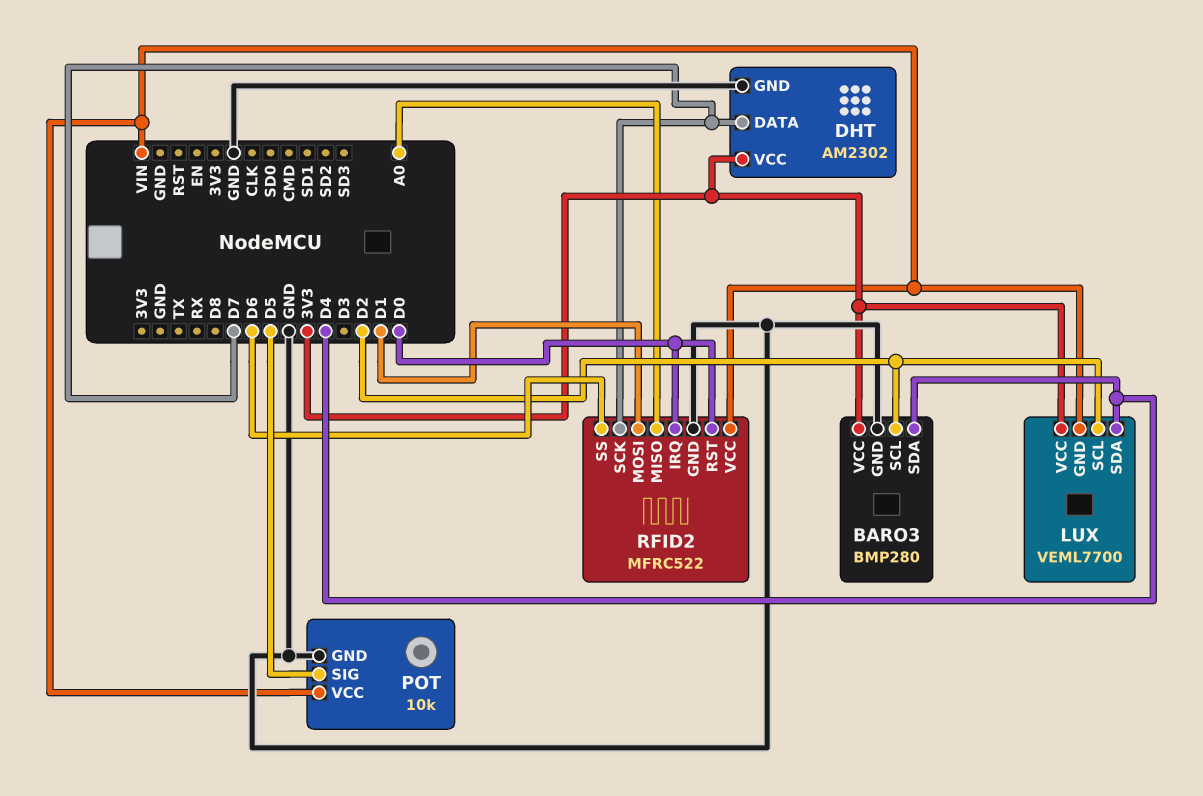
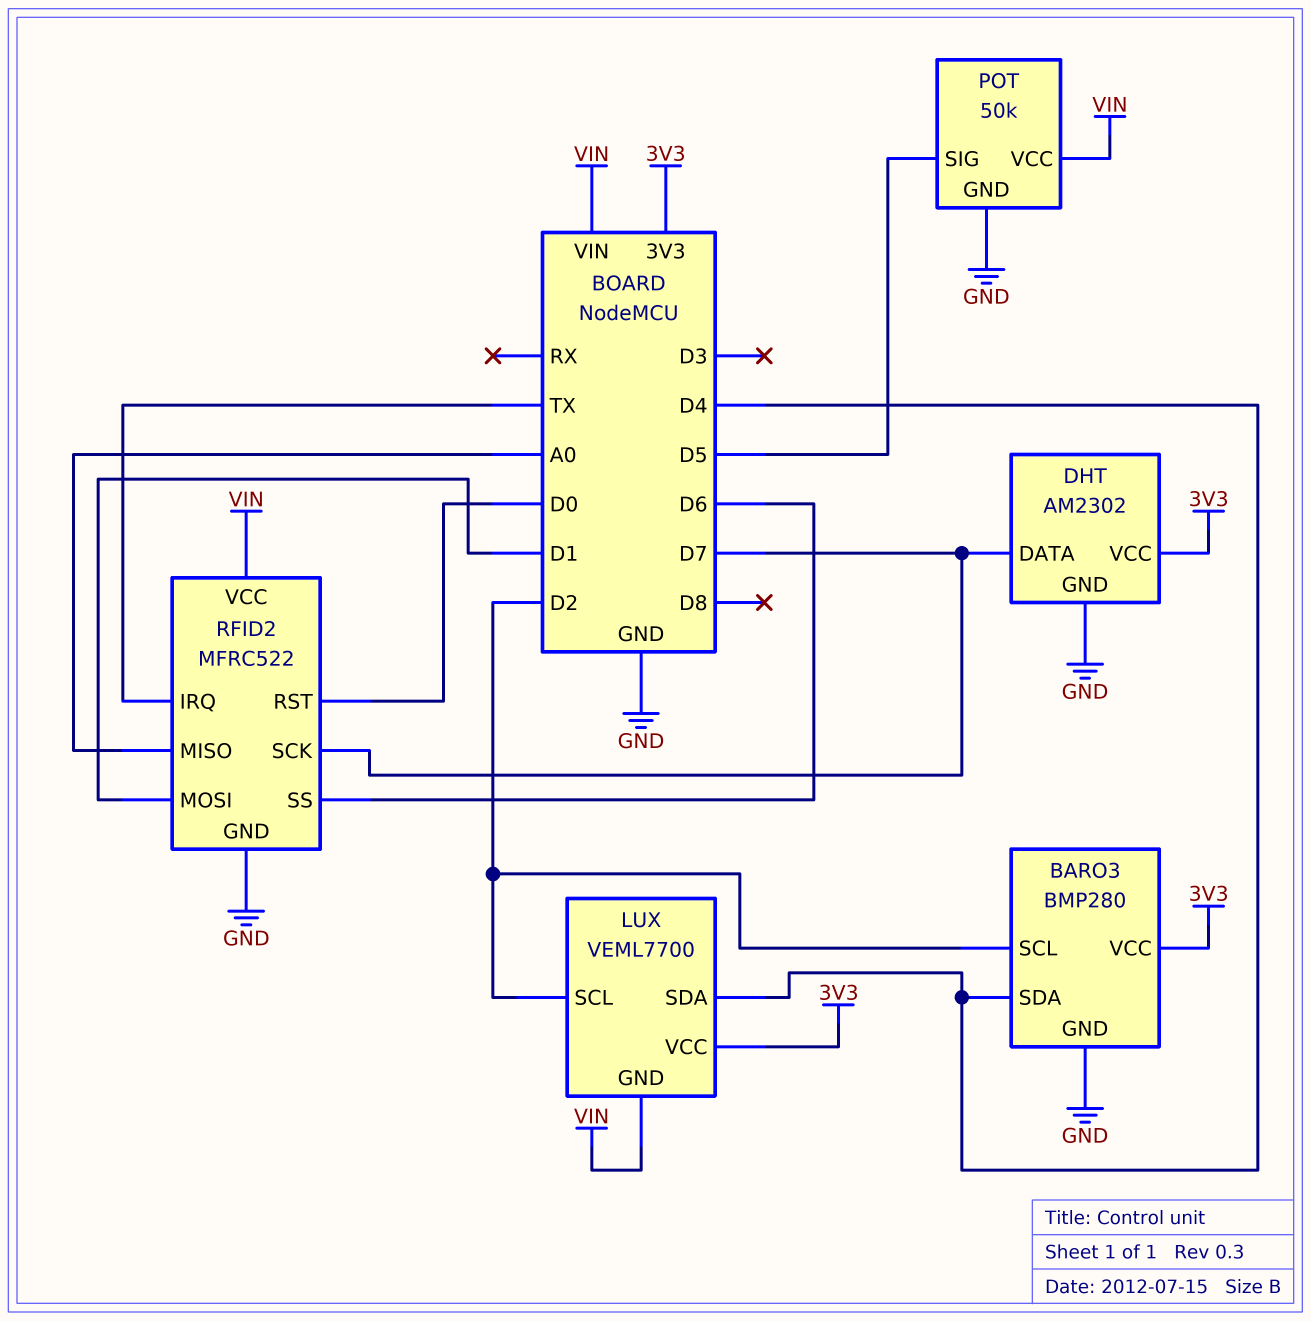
POT: 10k -> 50k
RFID2 pin IRQ: D0 -> TX

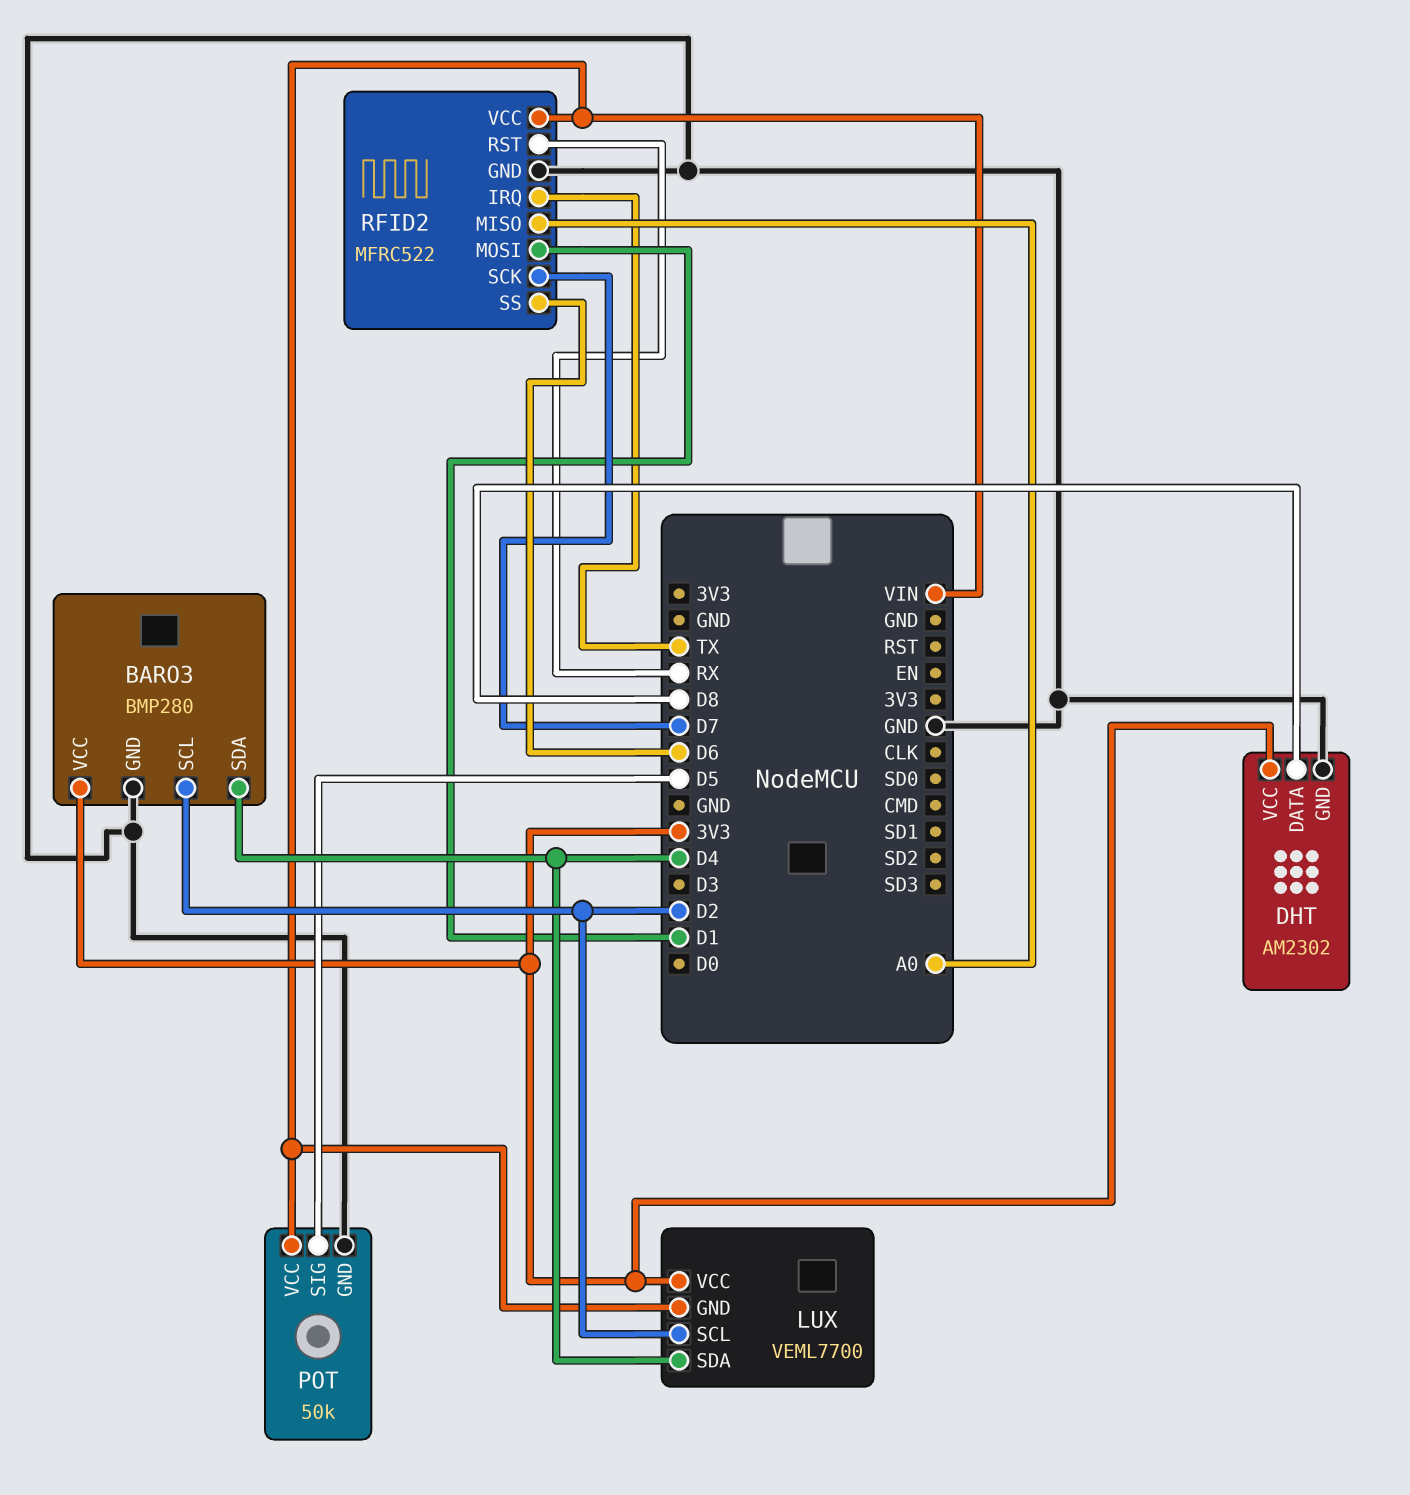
DHT pin DATA: D7 -> D8
RFID2 pin RST: D0 -> RX

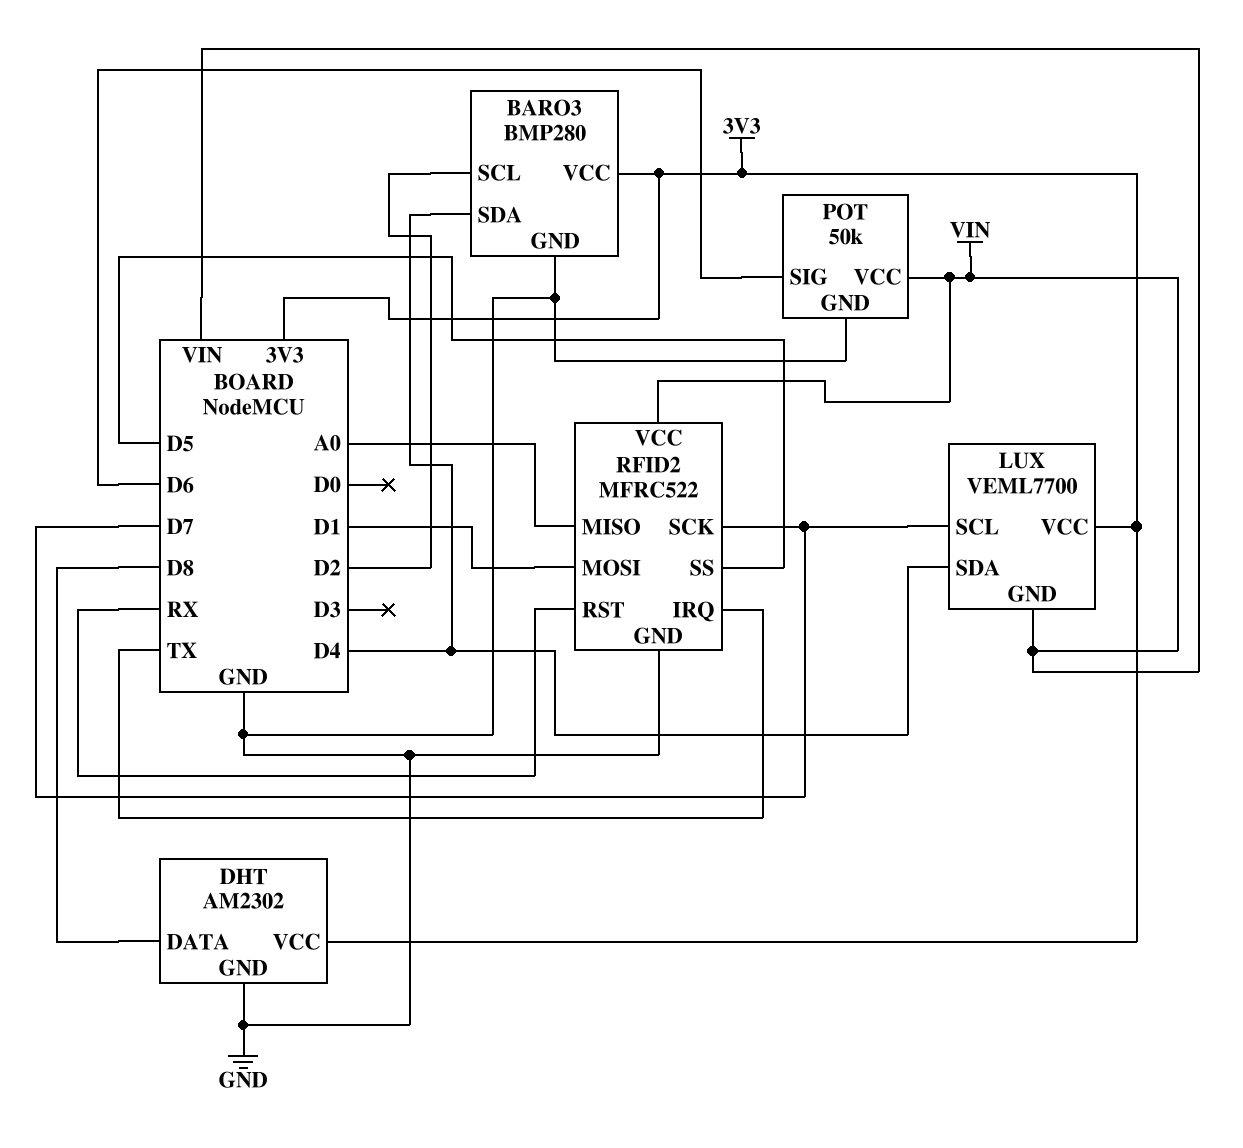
LUX pin SCL: D2 -> D7
POT pin SIG: D5 -> D6
RFID2 pin SS: D6 -> D5

